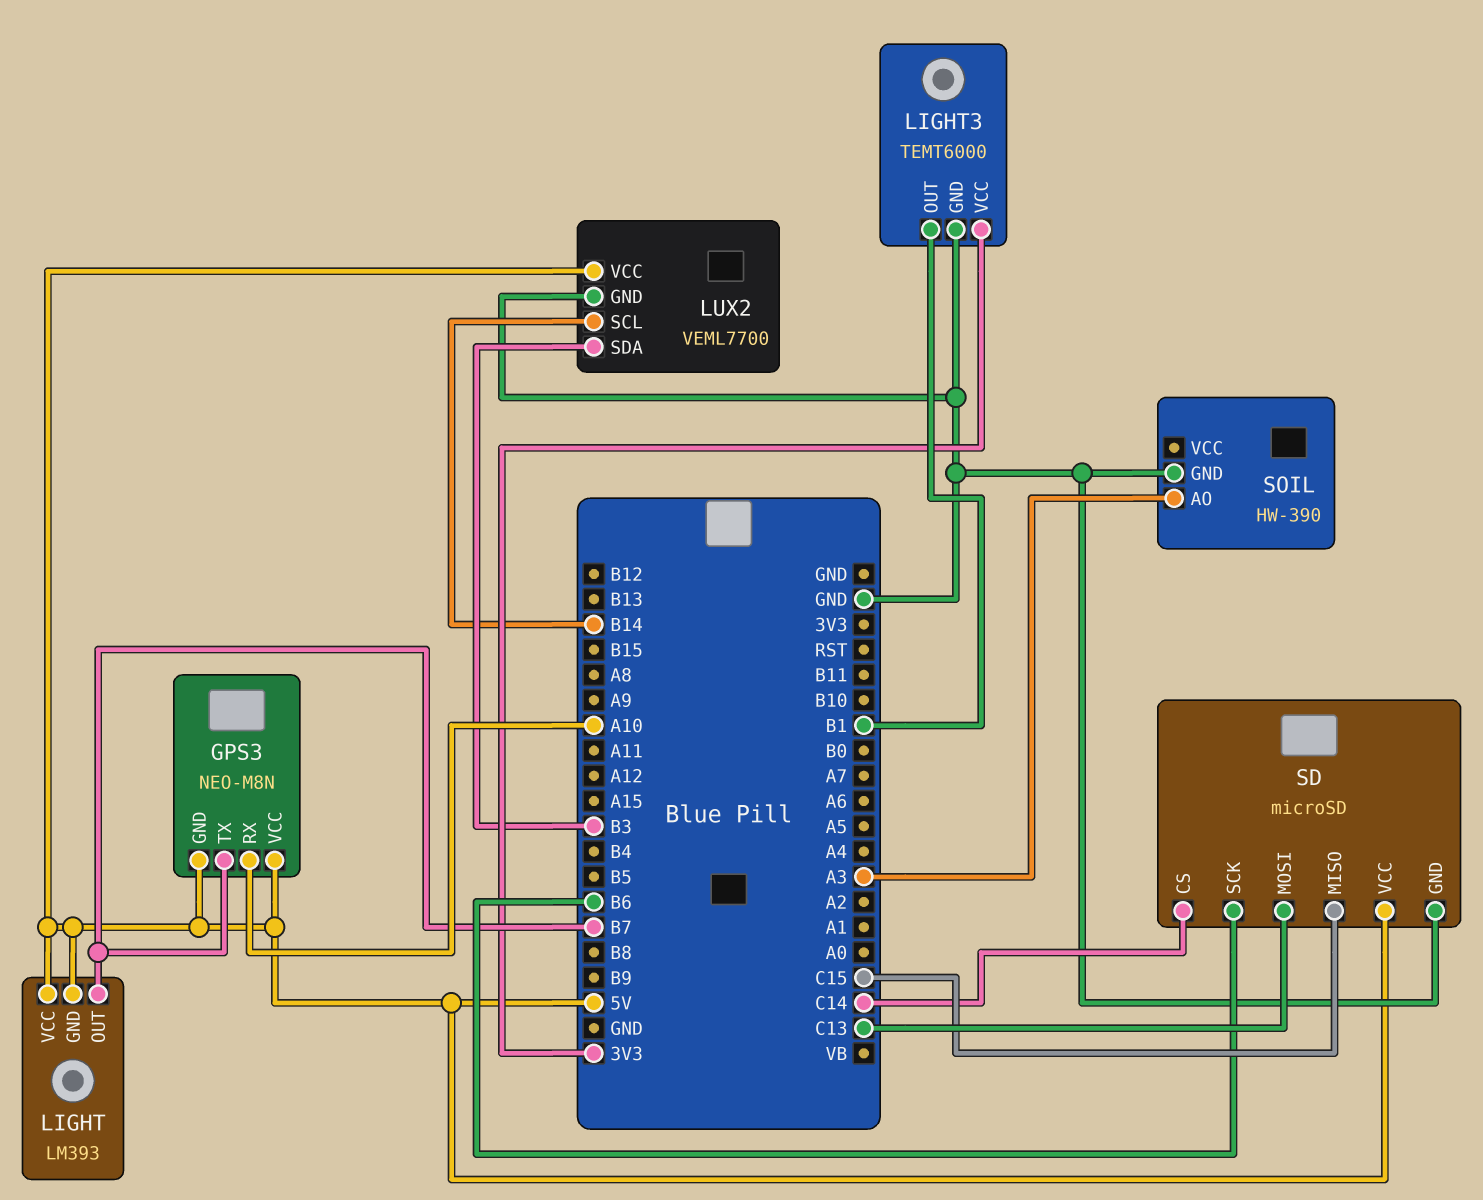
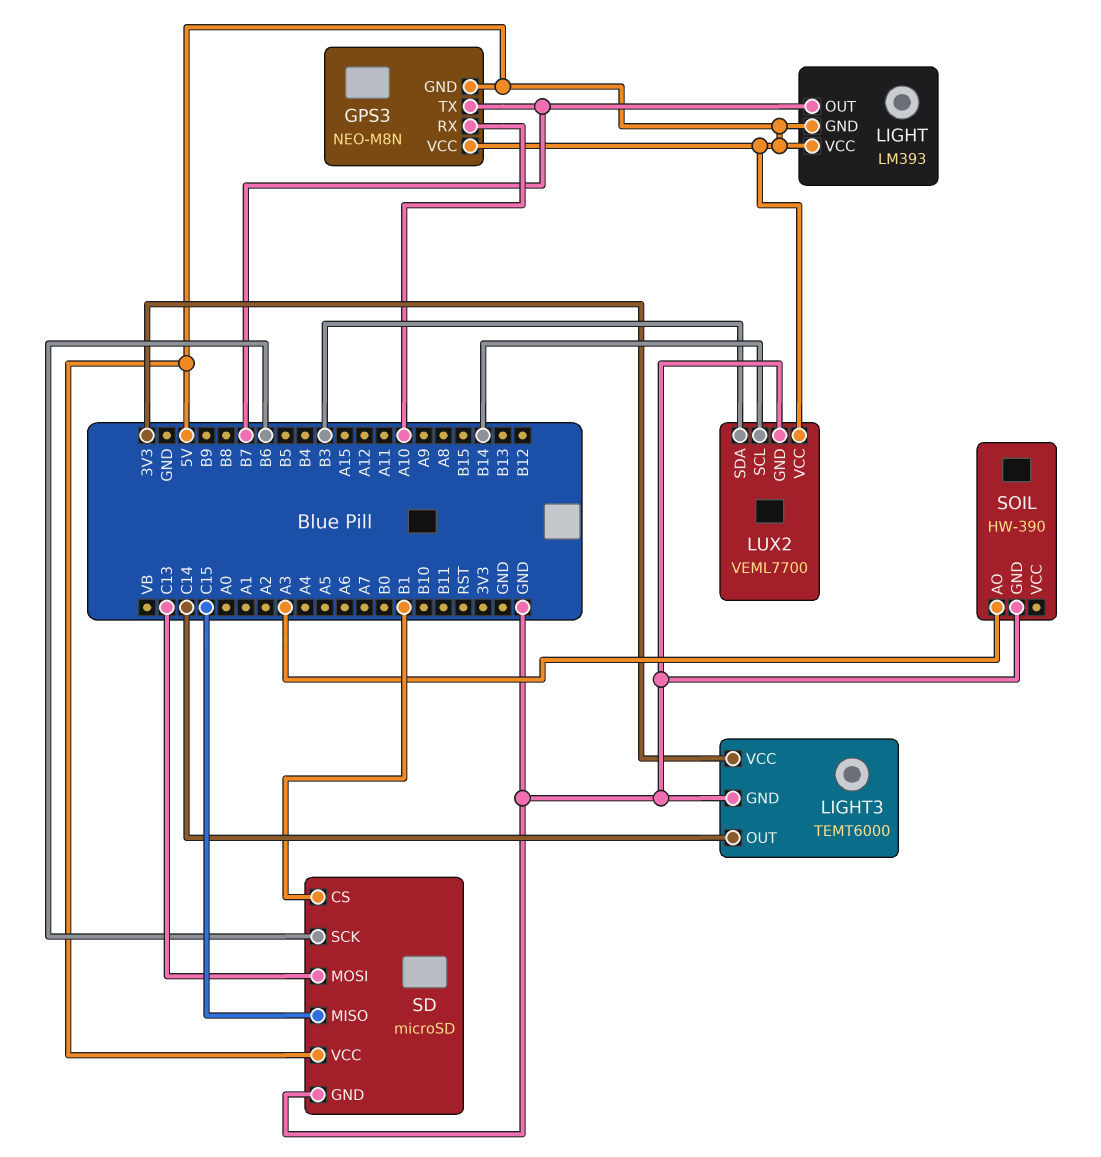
LIGHT3 pin OUT: B1 -> C14
SD pin CS: C14 -> B1

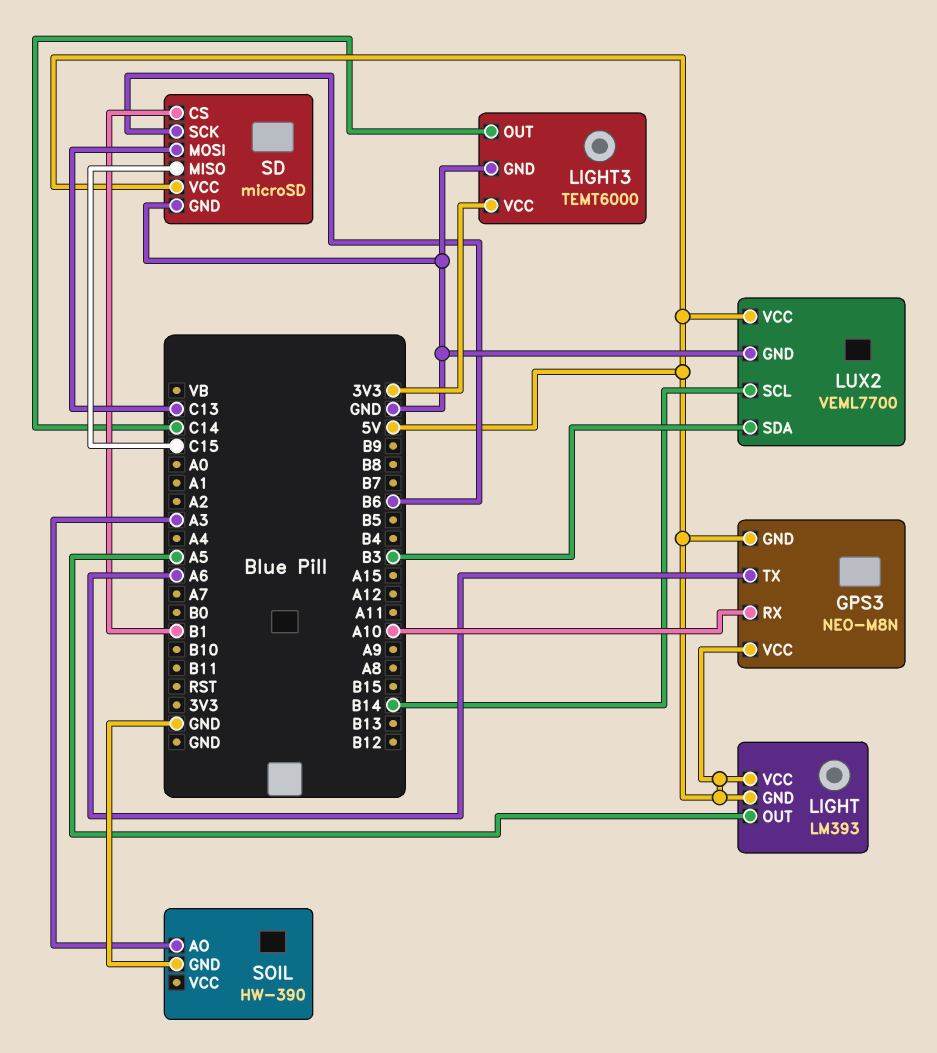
GPS3 pin TX: B7 -> A6
LIGHT pin OUT: B7 -> A5

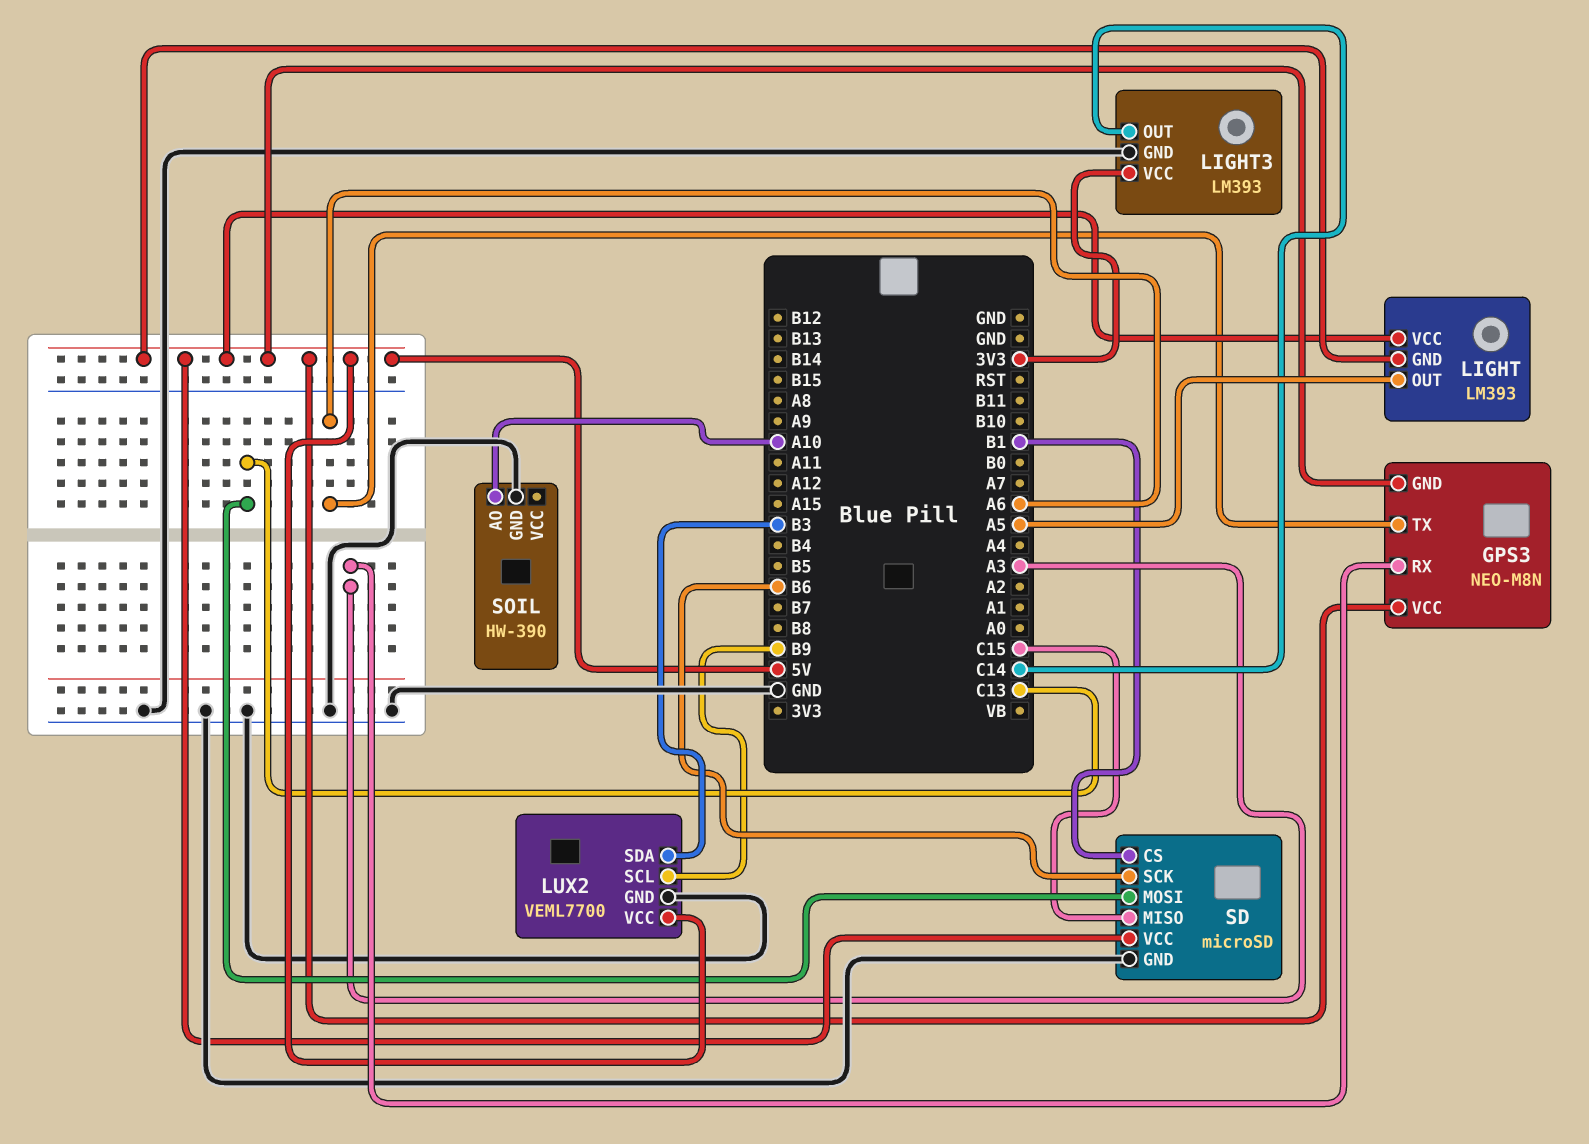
GPS3 pin RX: A10 -> A3
LIGHT3: TEMT6000 -> LM393
LUX2 pin SCL: B14 -> B9
SOIL pin AO: A3 -> A10

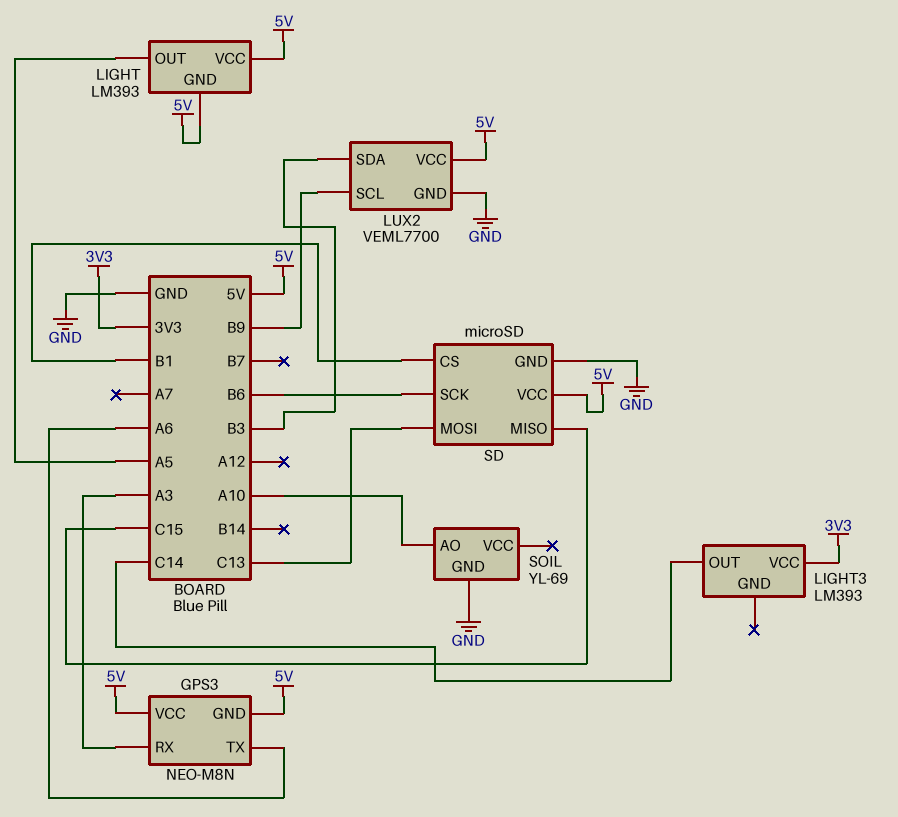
LIGHT3 pin GND: GND -> none
SOIL: HW-390 -> YL-69

